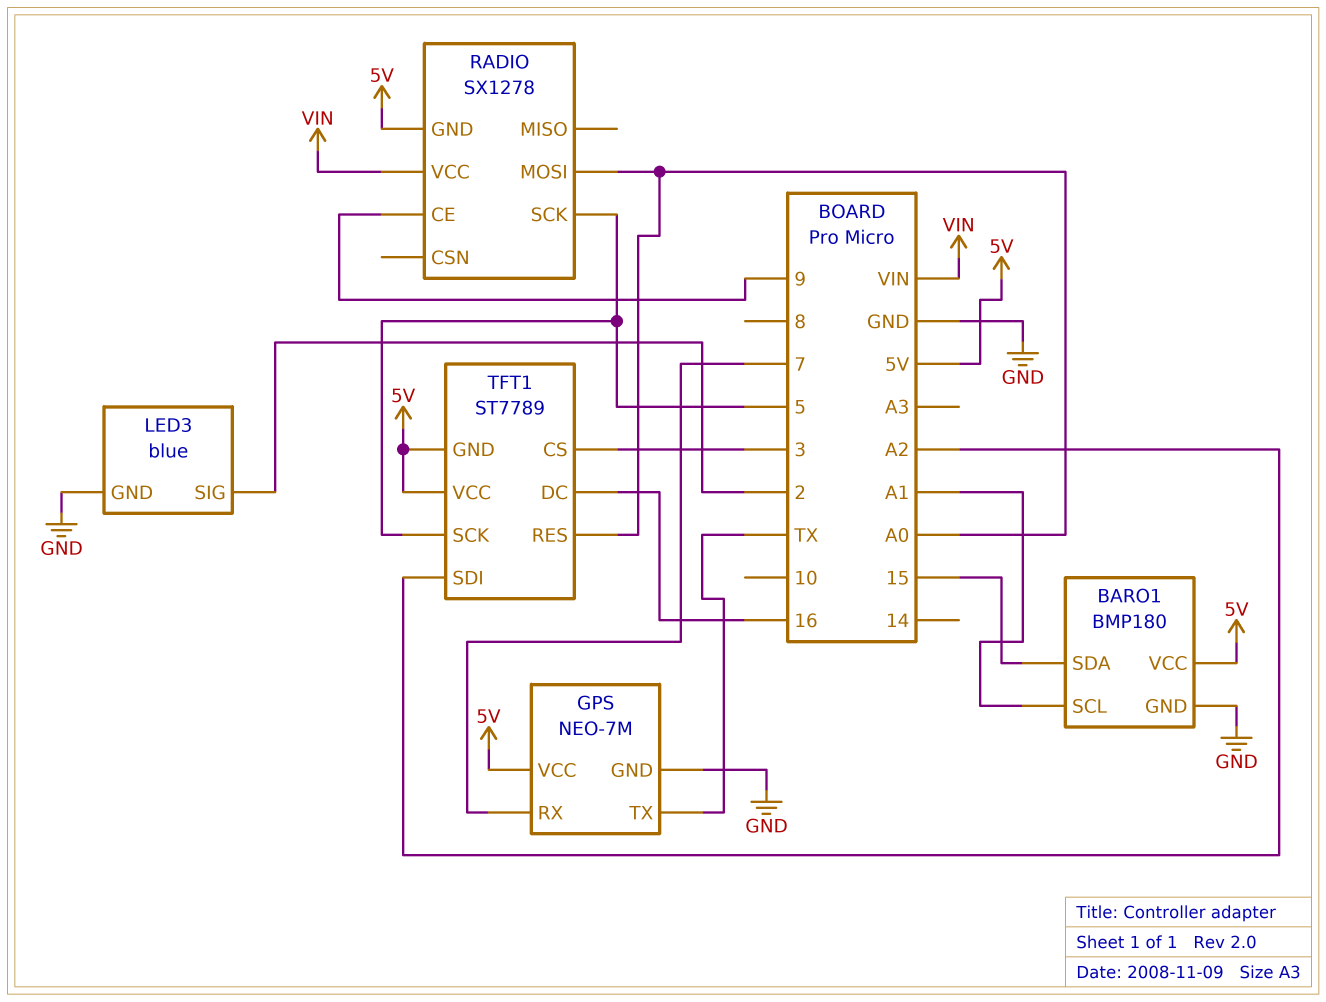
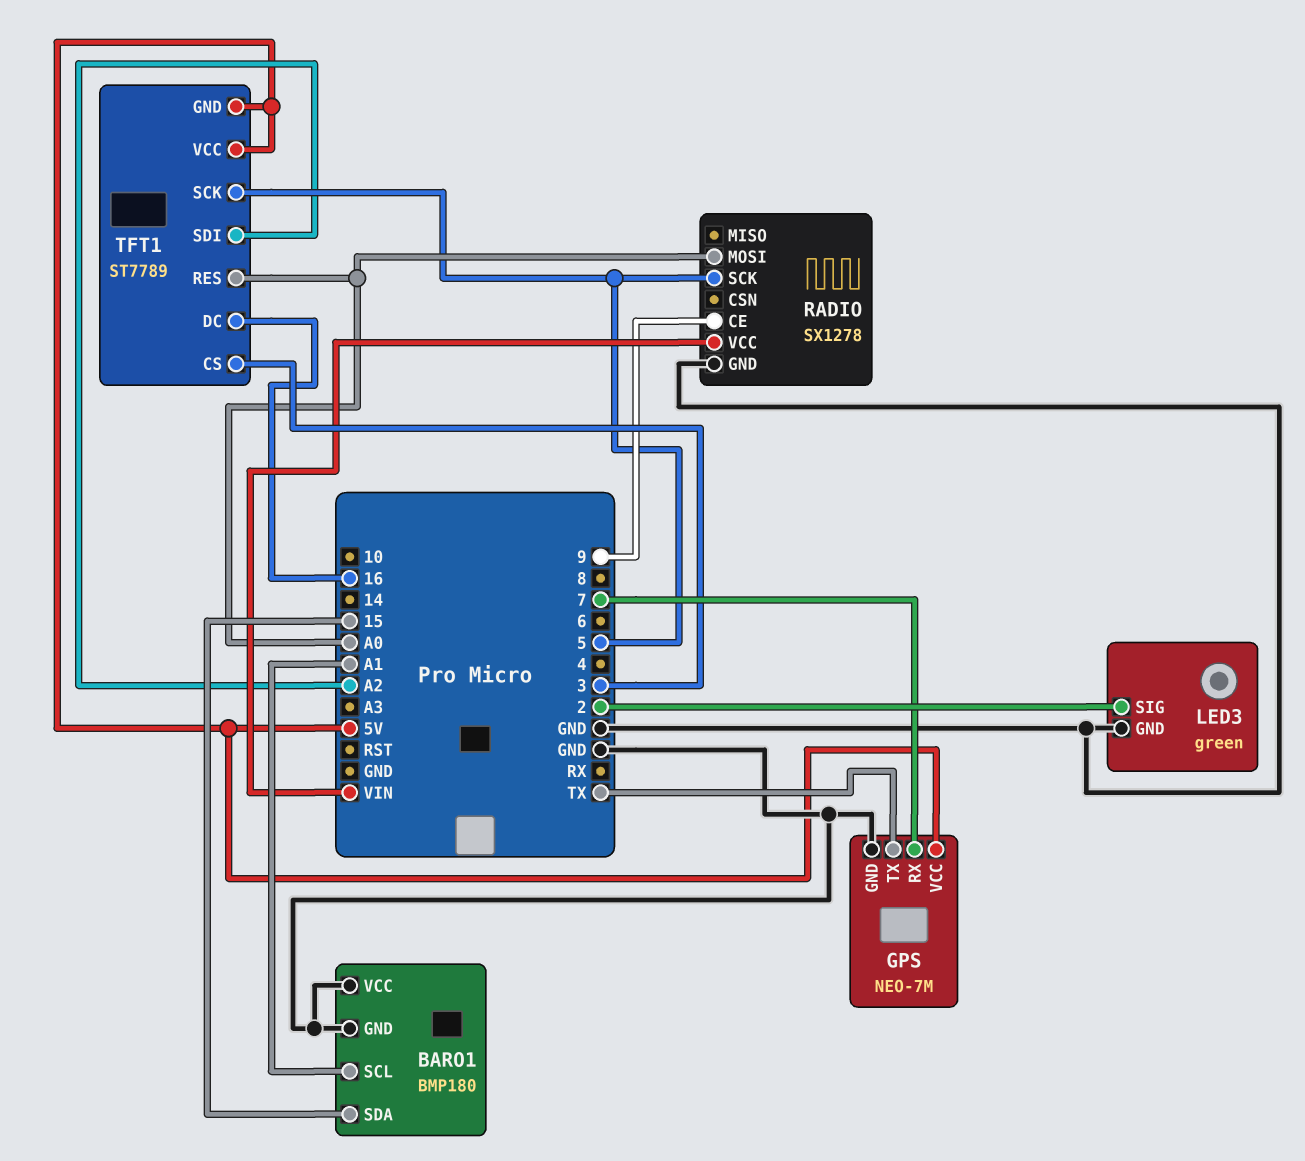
BARO1 pin VCC: 5V -> GND
LED3: blue -> green
RADIO pin GND: 5V -> GND

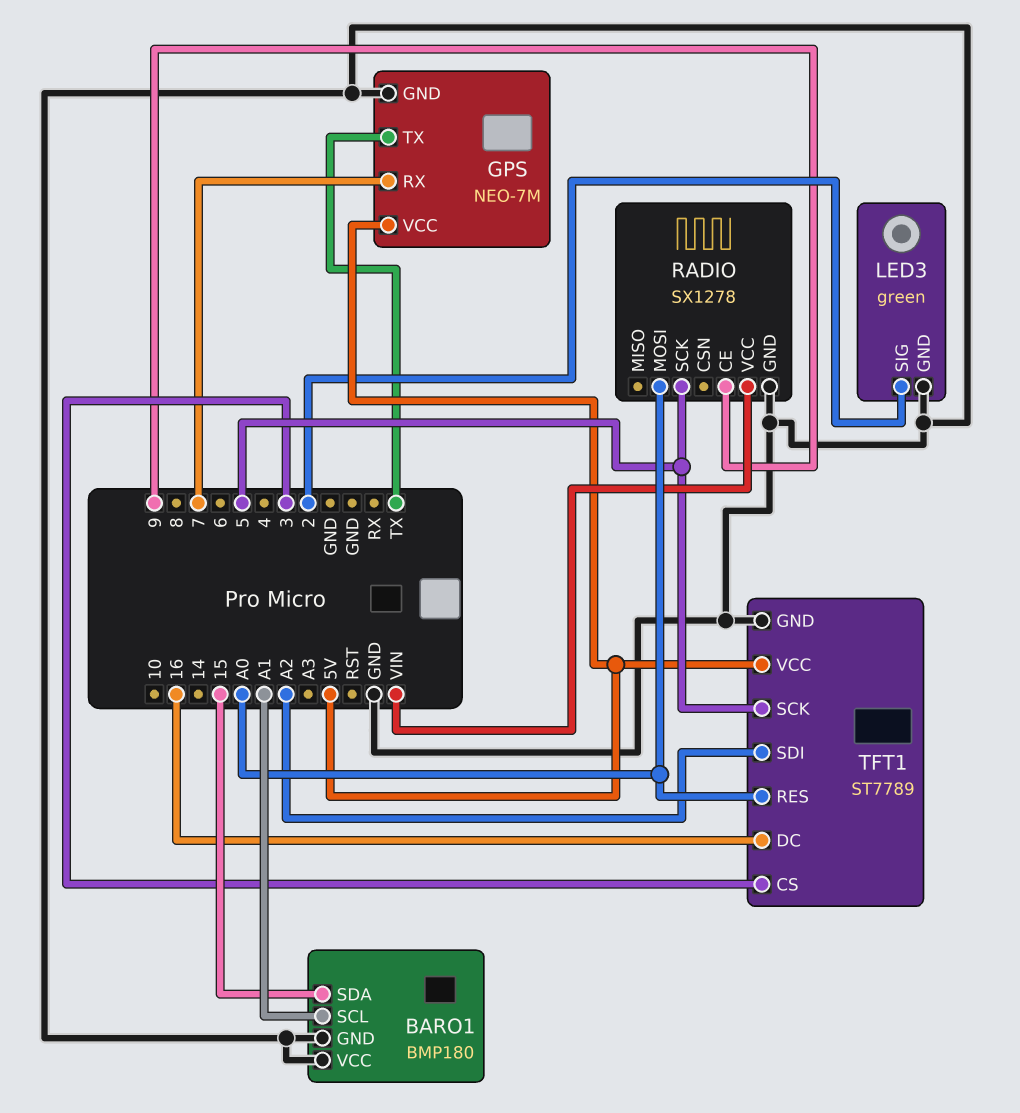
TFT1 pin GND: 5V -> GND

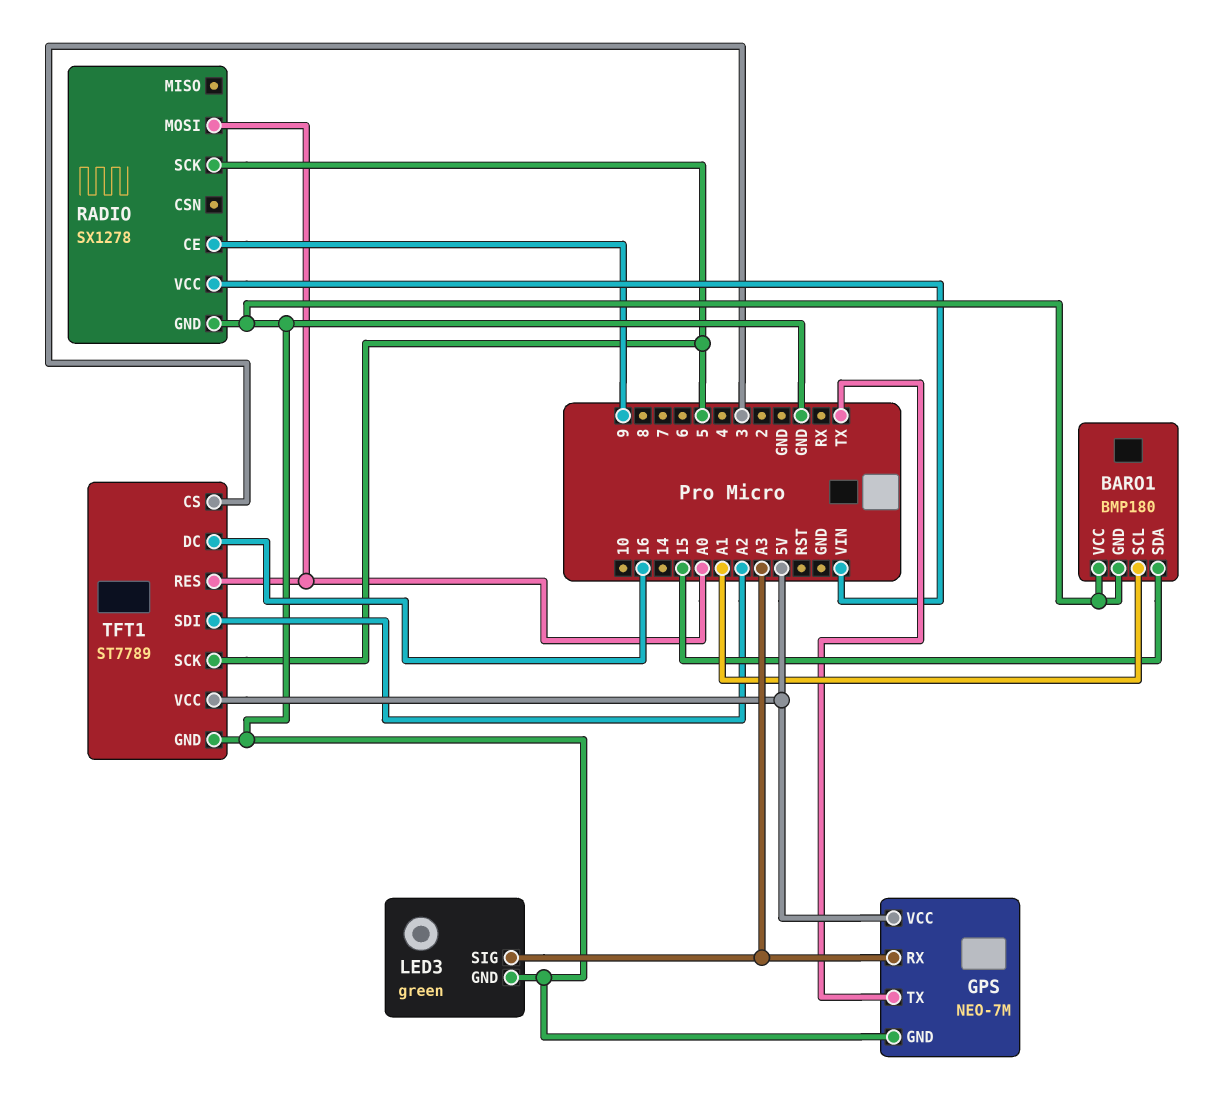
GPS pin RX: 7 -> A3
LED3 pin SIG: 2 -> A3

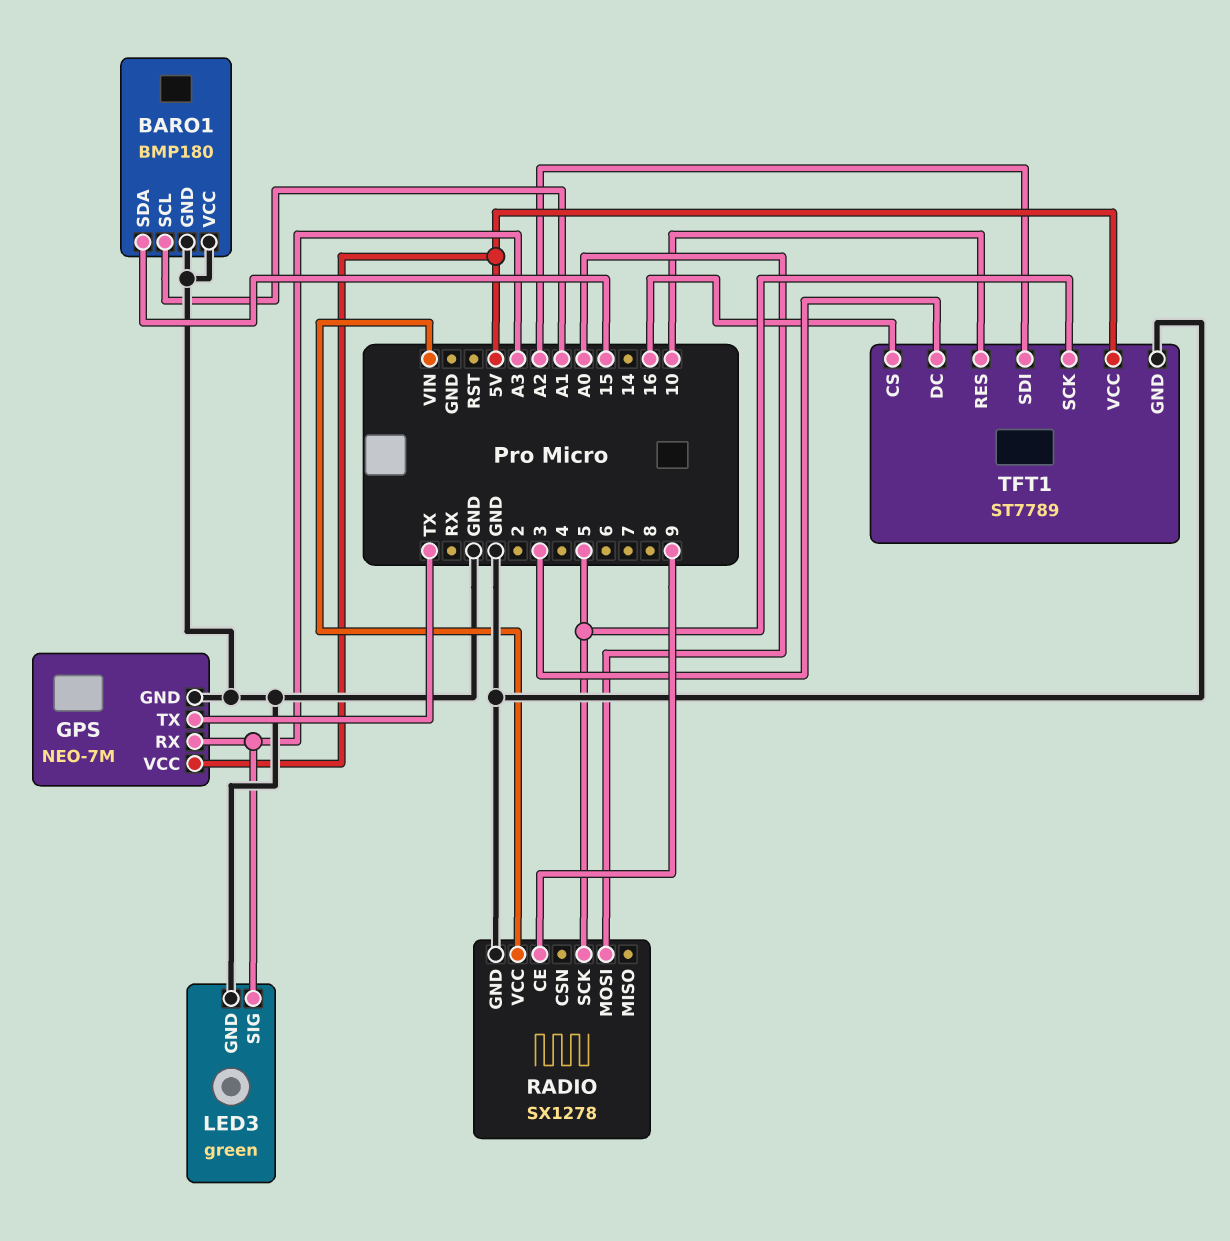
TFT1 pin CS: 3 -> 16
TFT1 pin DC: 16 -> 3
TFT1 pin RES: A0 -> 10

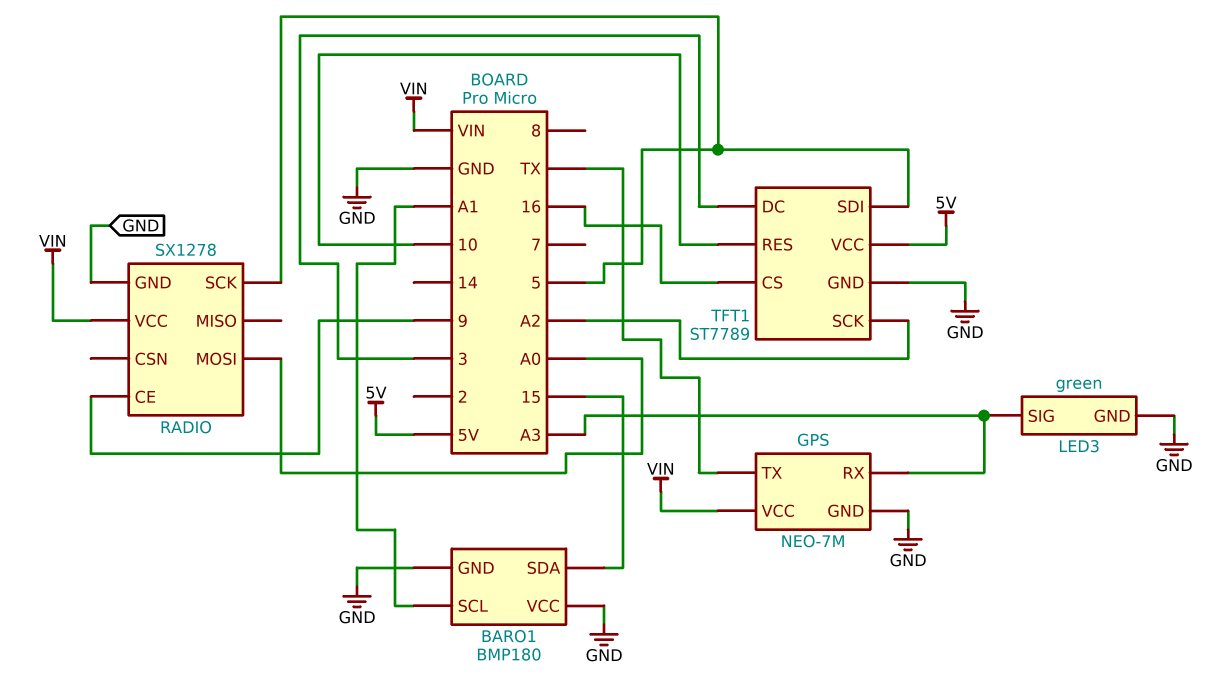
GPS pin VCC: 5V -> VIN
TFT1 pin SCK: 5 -> A2
TFT1 pin SDI: A2 -> 5

